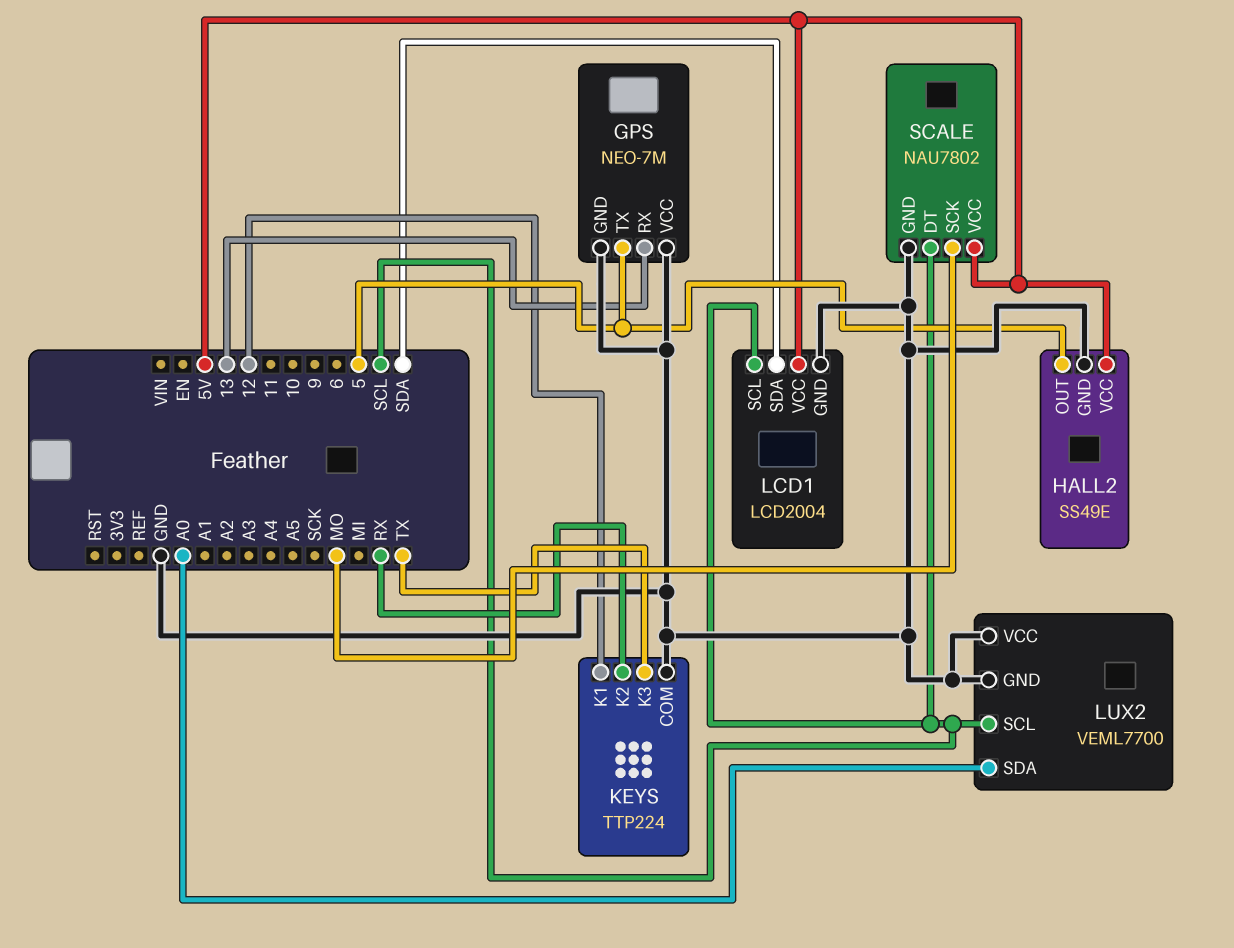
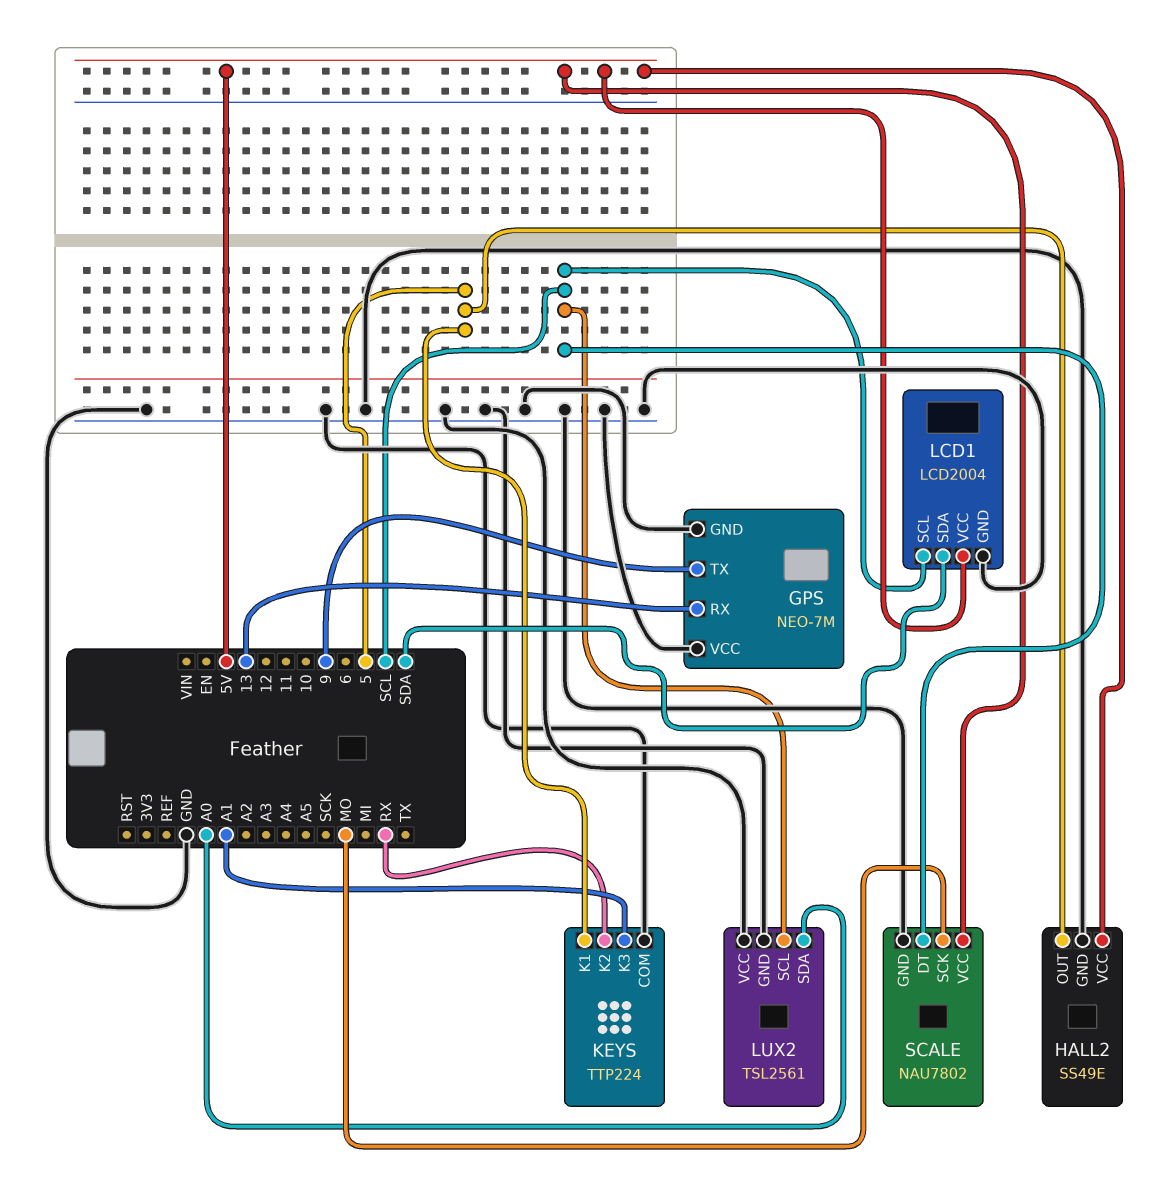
GPS pin TX: 5 -> 9
KEYS pin K1: 12 -> 5
KEYS pin K3: TX -> A1
LUX2: VEML7700 -> TSL2561

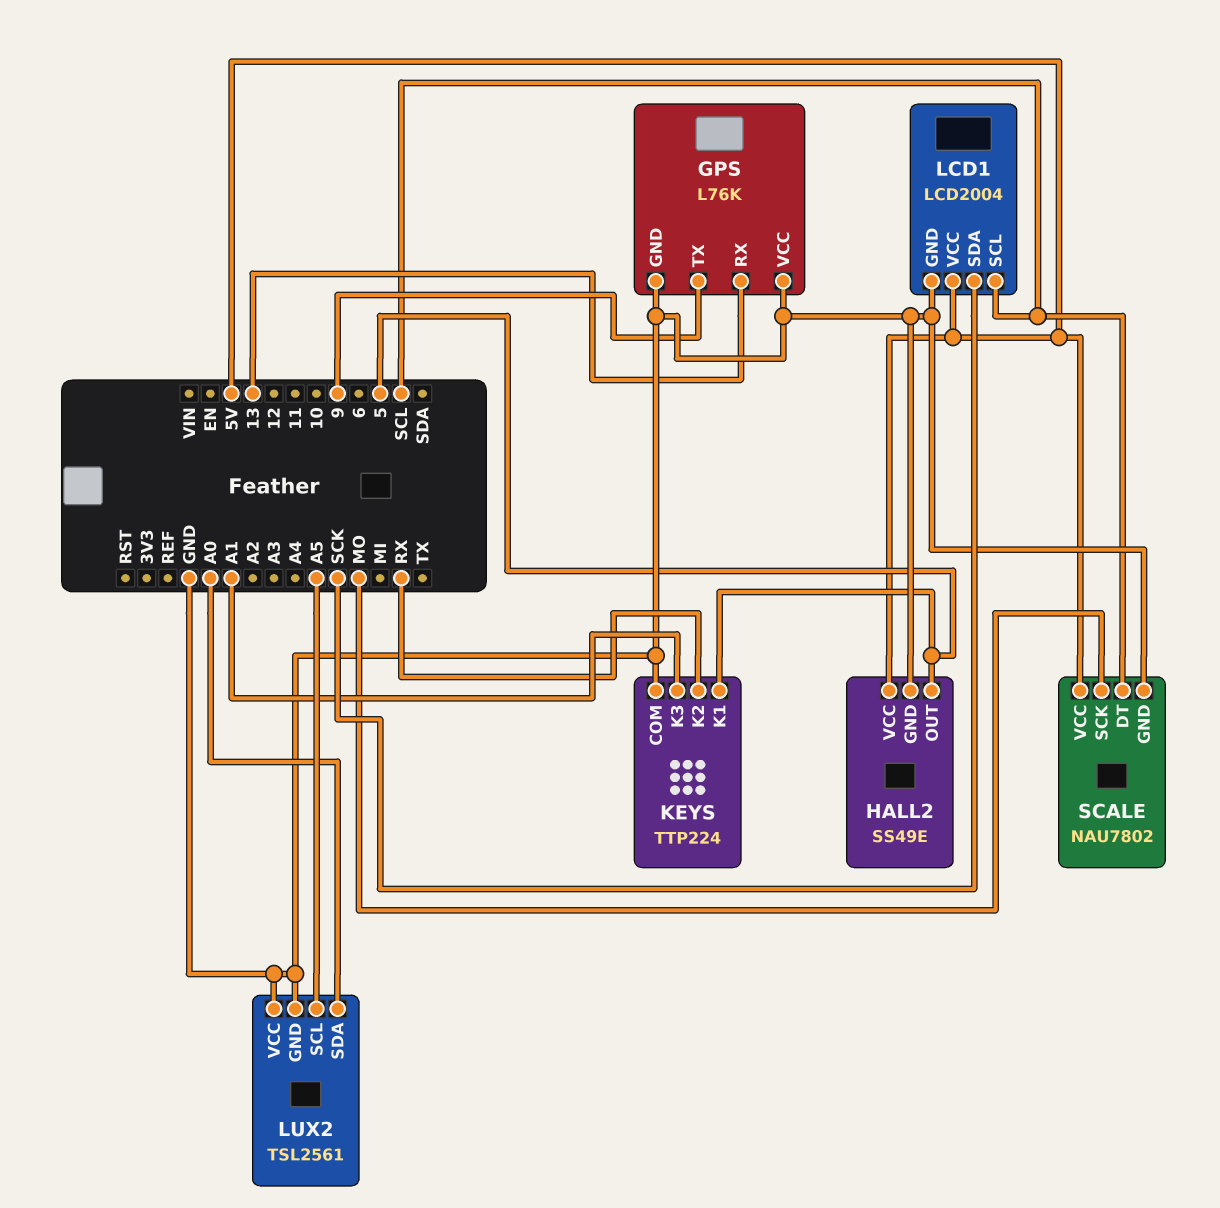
GPS: NEO-7M -> L76K
LCD1 pin SDA: SDA -> SCK
LUX2 pin SCL: SCL -> A5

